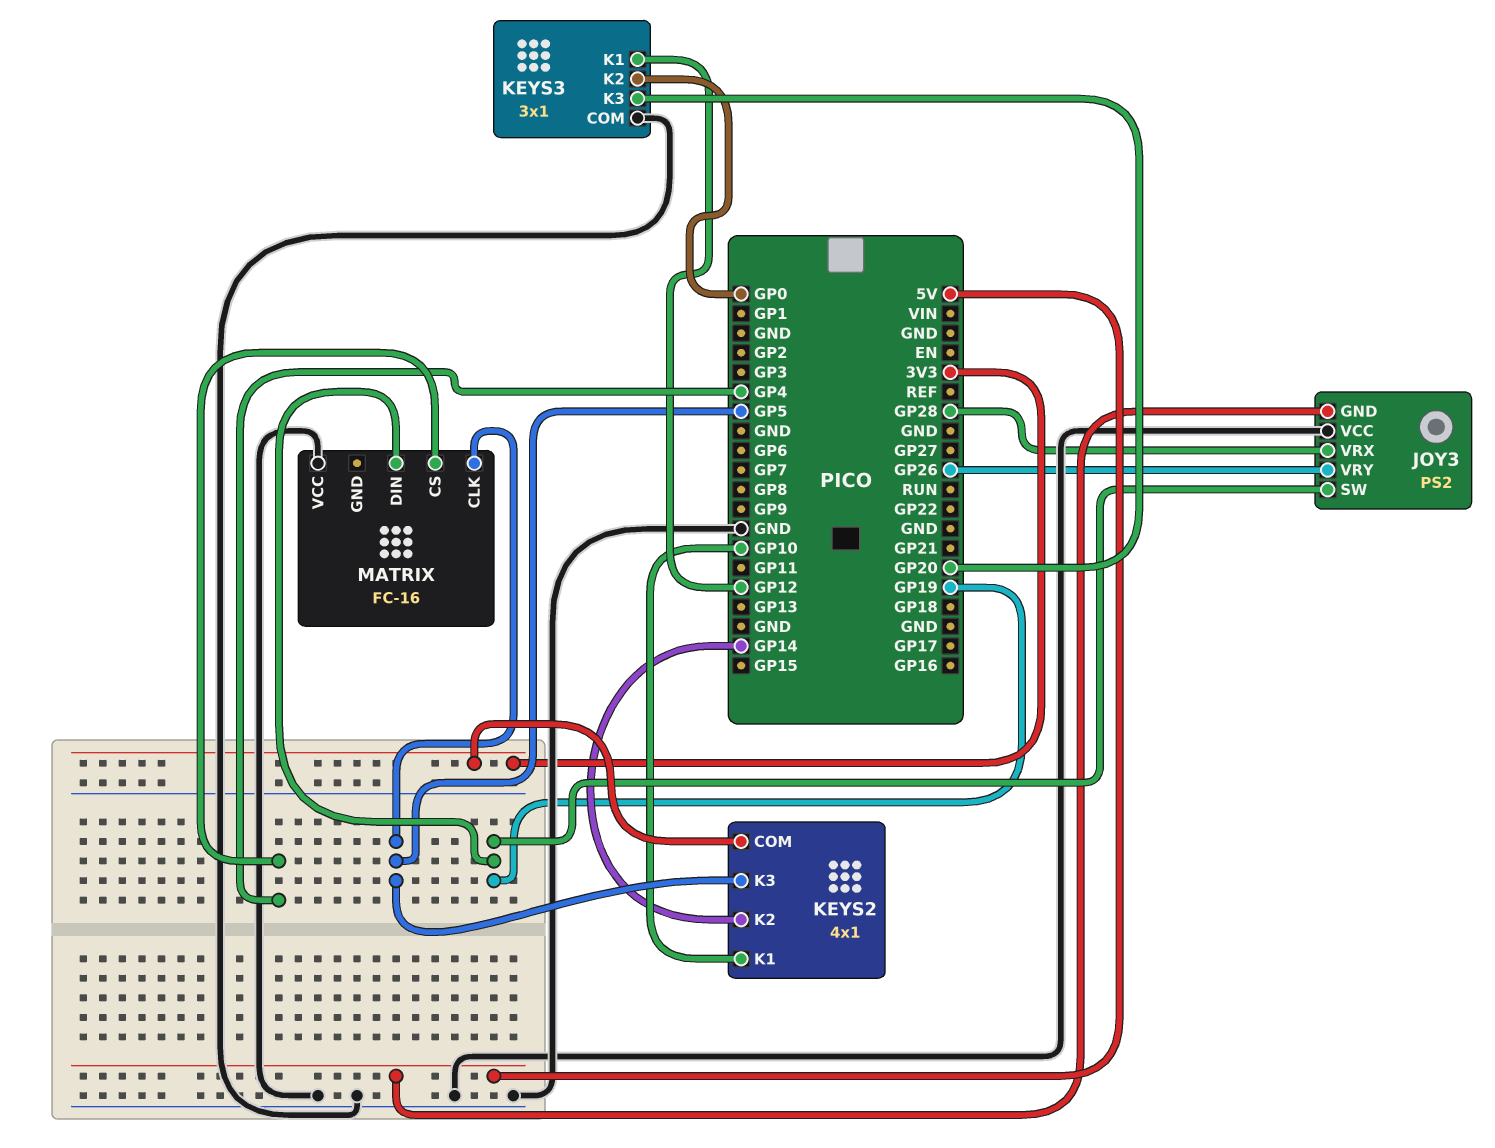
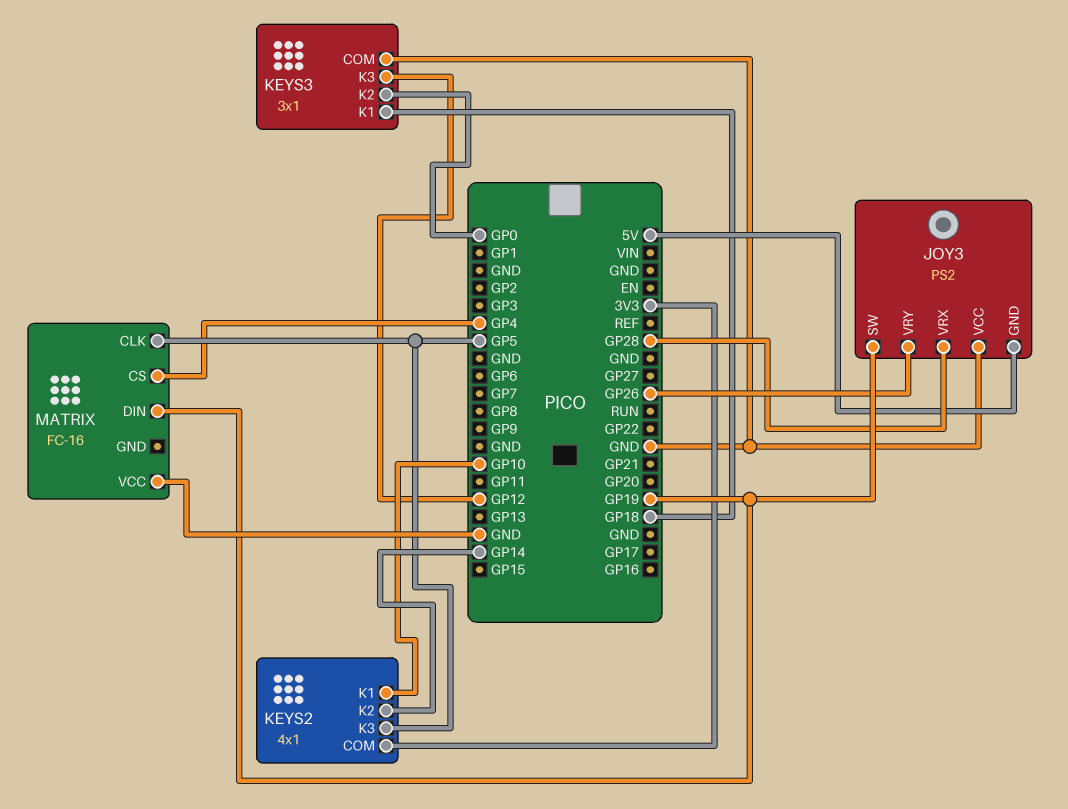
KEYS3 pin K1: GP12 -> GP18
KEYS3 pin K3: GP20 -> GP12

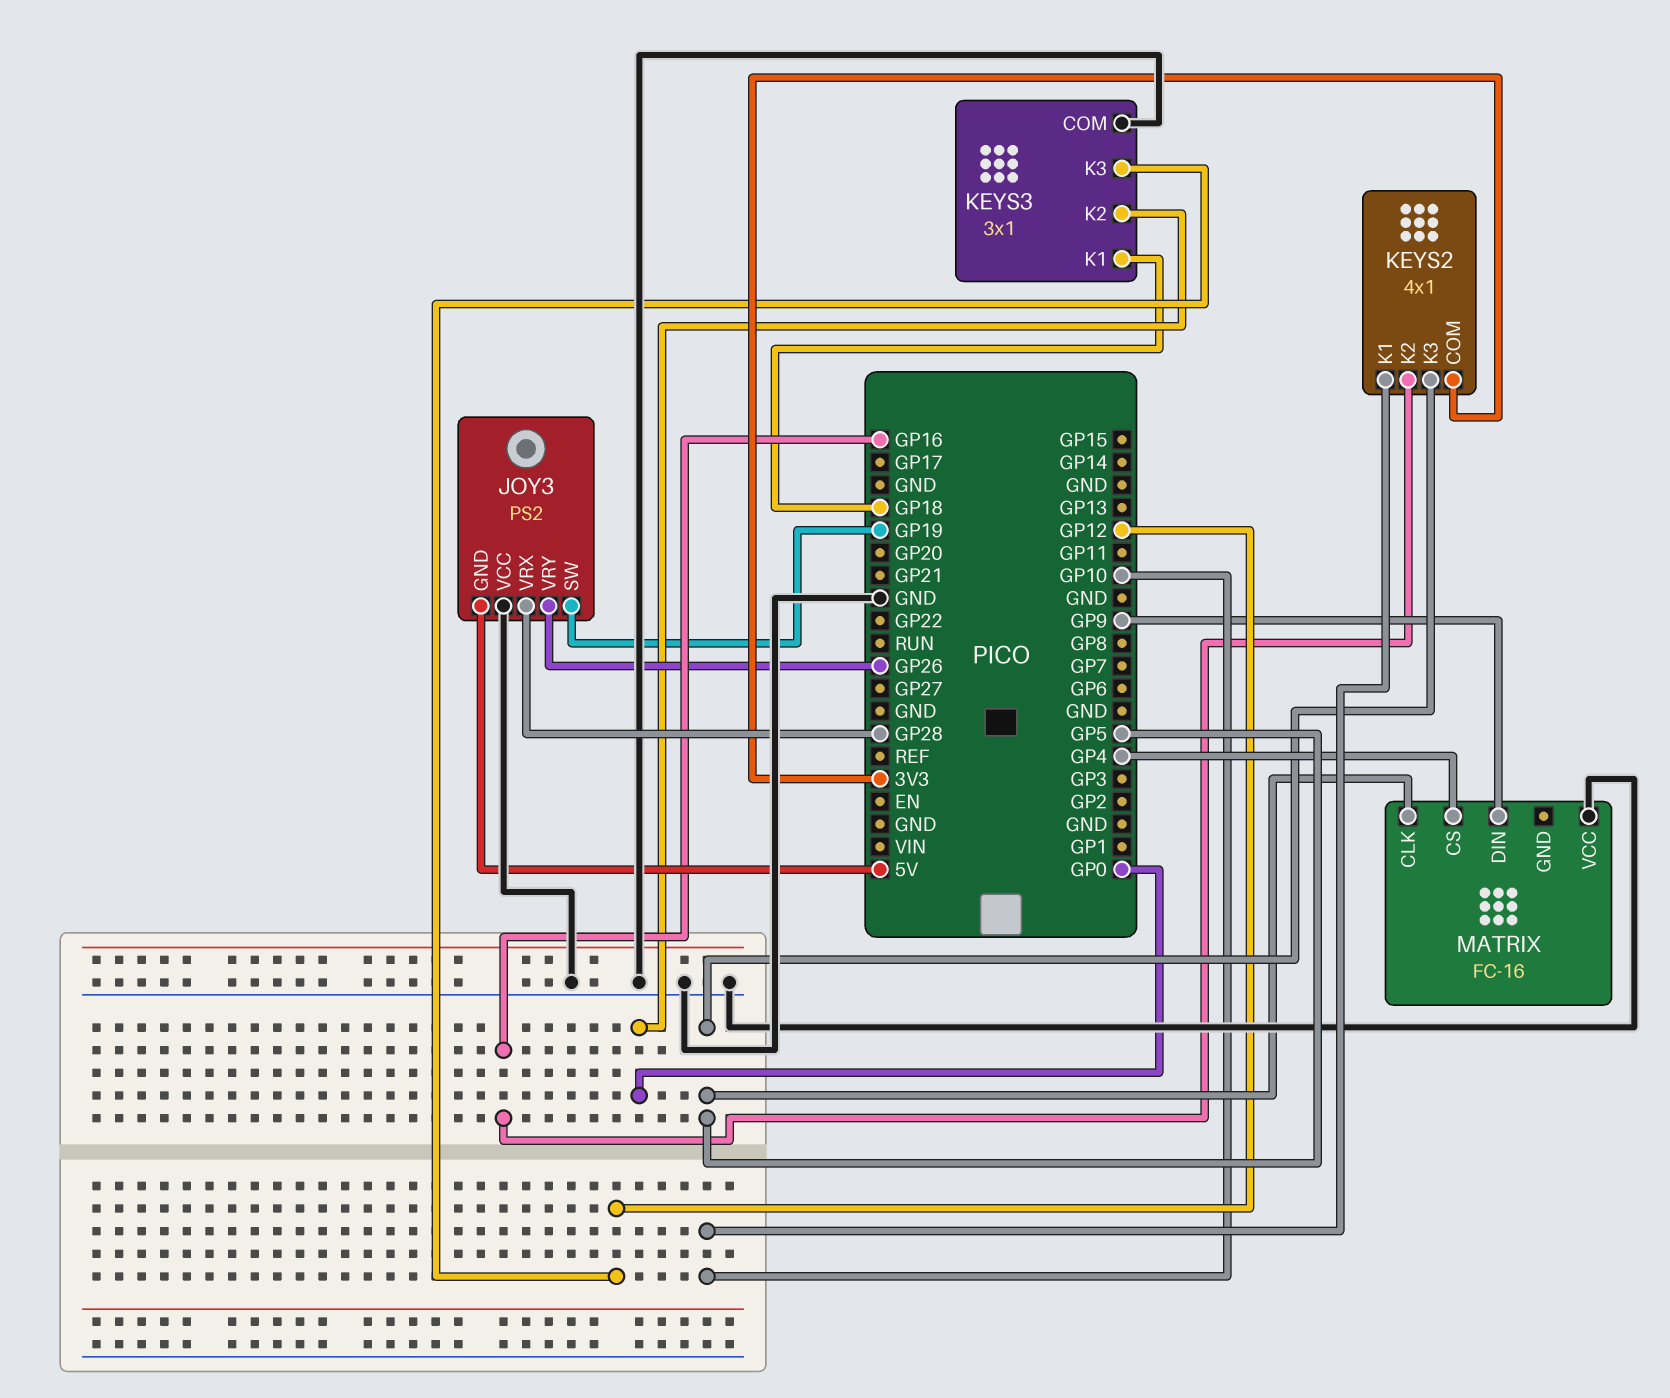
KEYS2 pin K2: GP14 -> GP16
MATRIX pin DIN: GP19 -> GP9

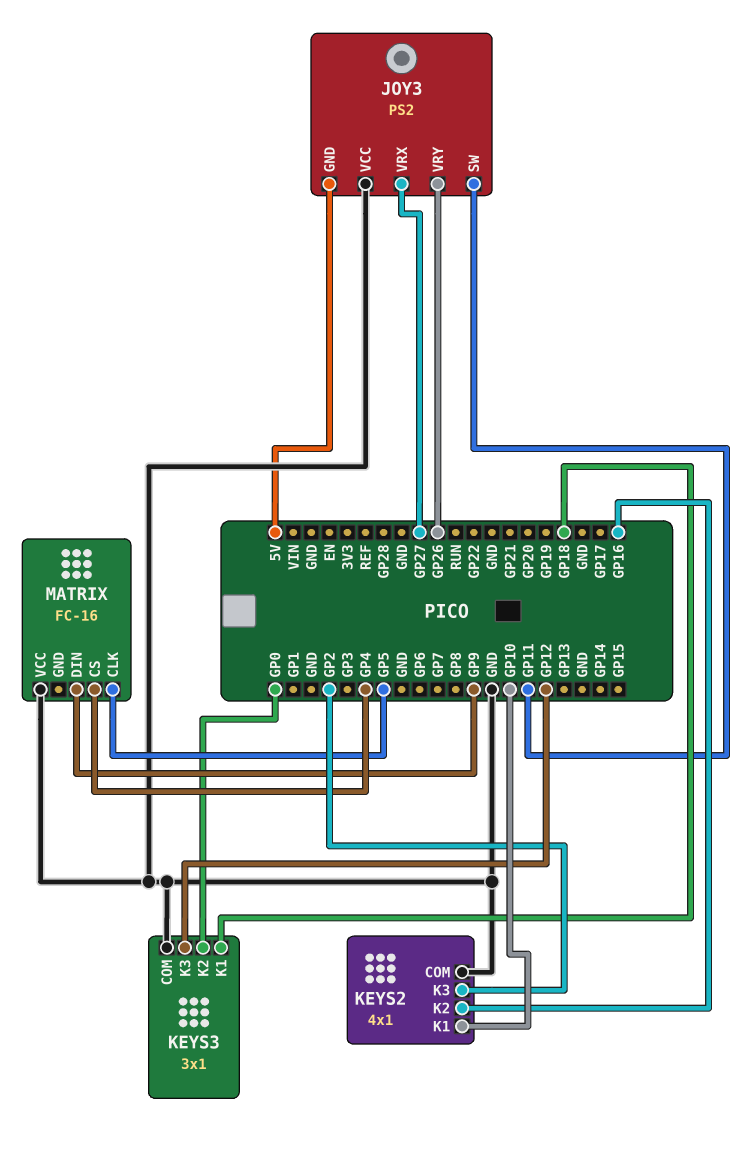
JOY3 pin SW: GP19 -> GP11
JOY3 pin VRX: GP28 -> GP27
KEYS2 pin COM: 3V3 -> GND
KEYS2 pin K3: GP5 -> GP2

